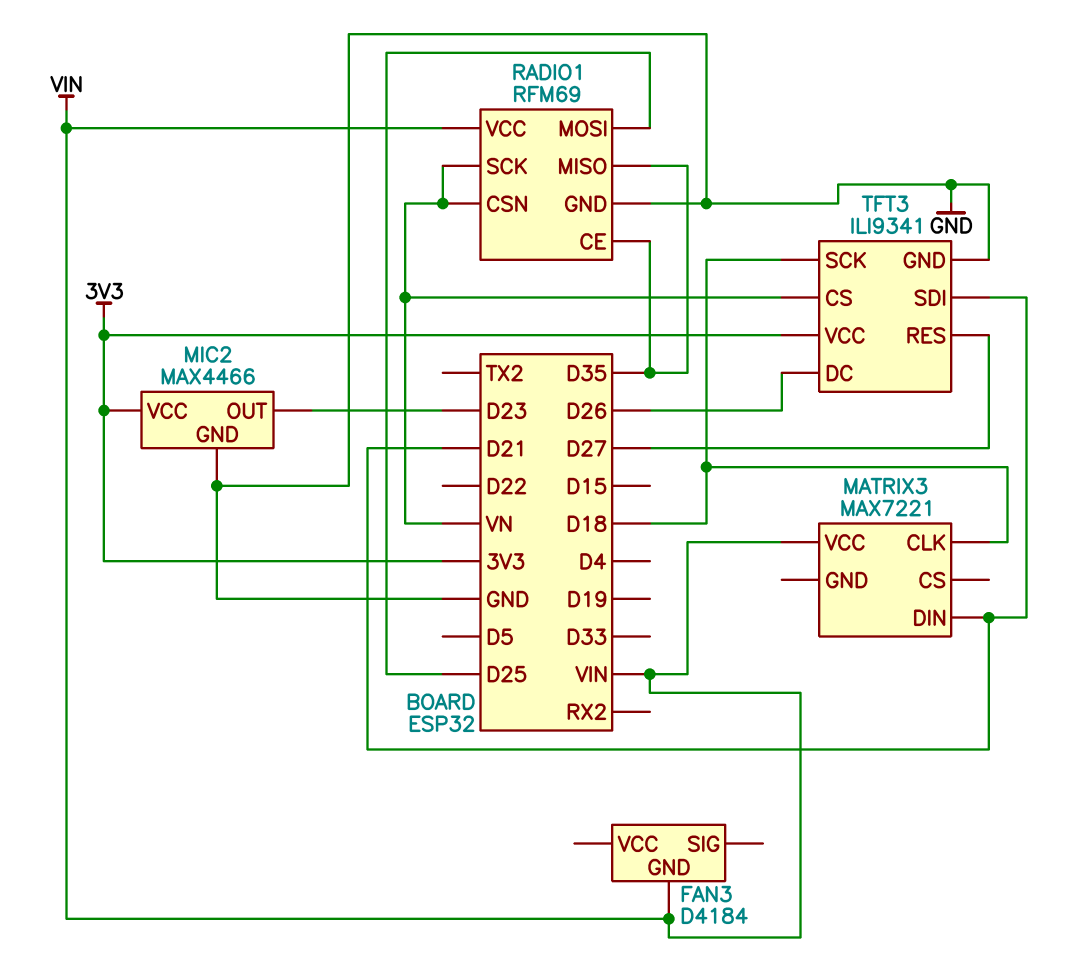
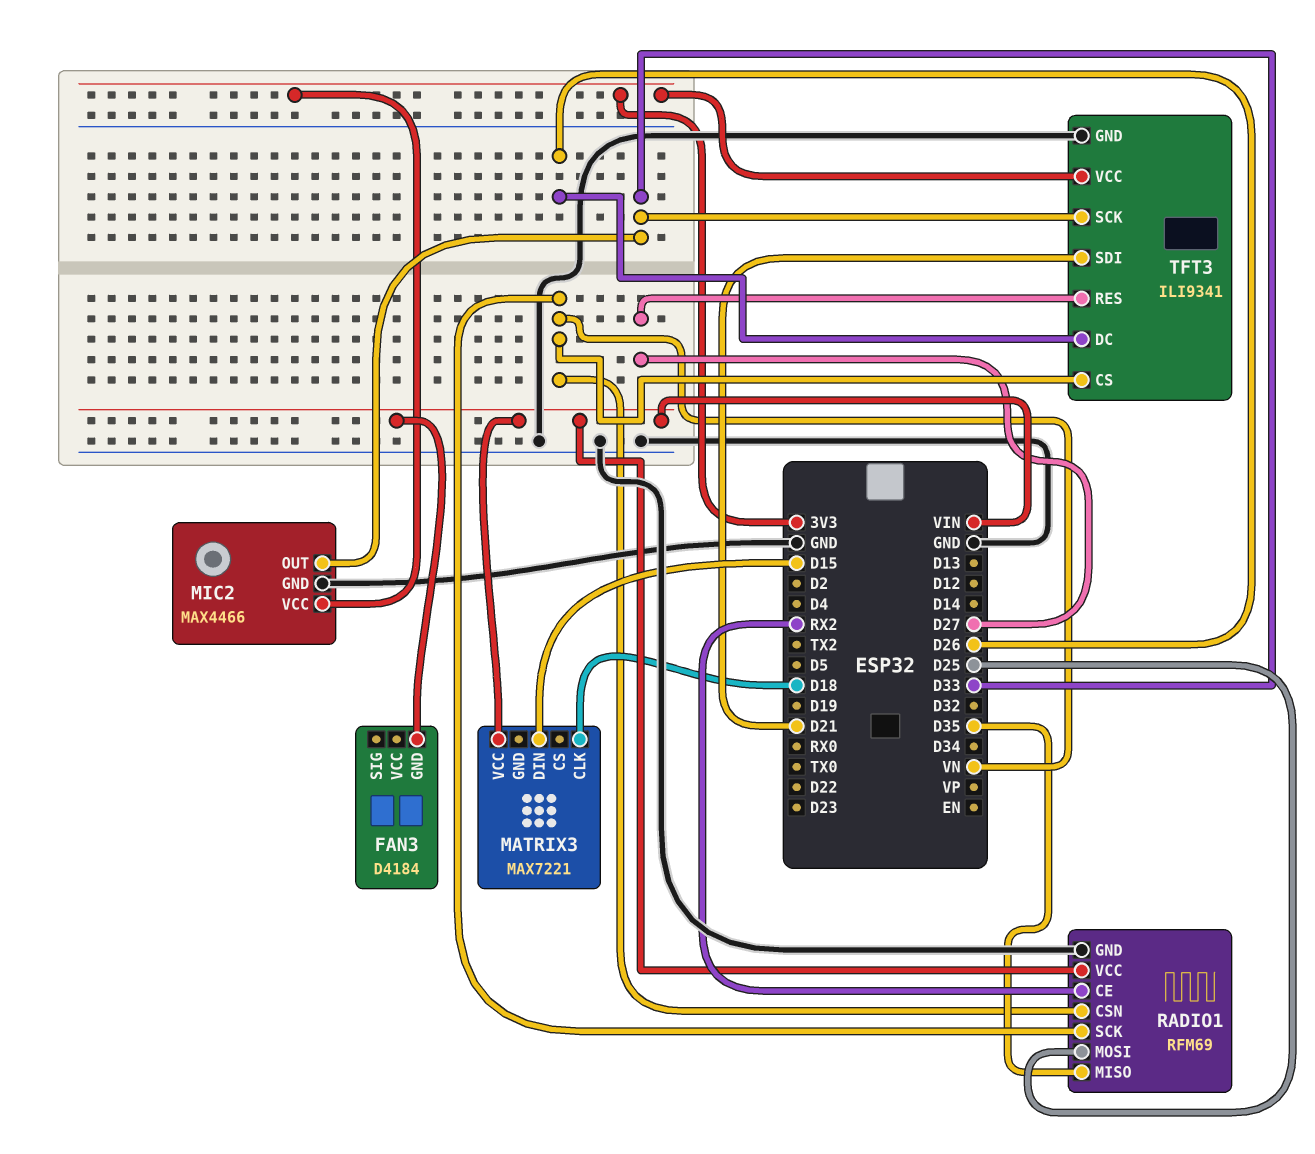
MATRIX3 pin DIN: D21 -> D15
MIC2 pin OUT: D23 -> D33
RADIO1 pin CE: D35 -> RX2
TFT3 pin SCK: D18 -> D33

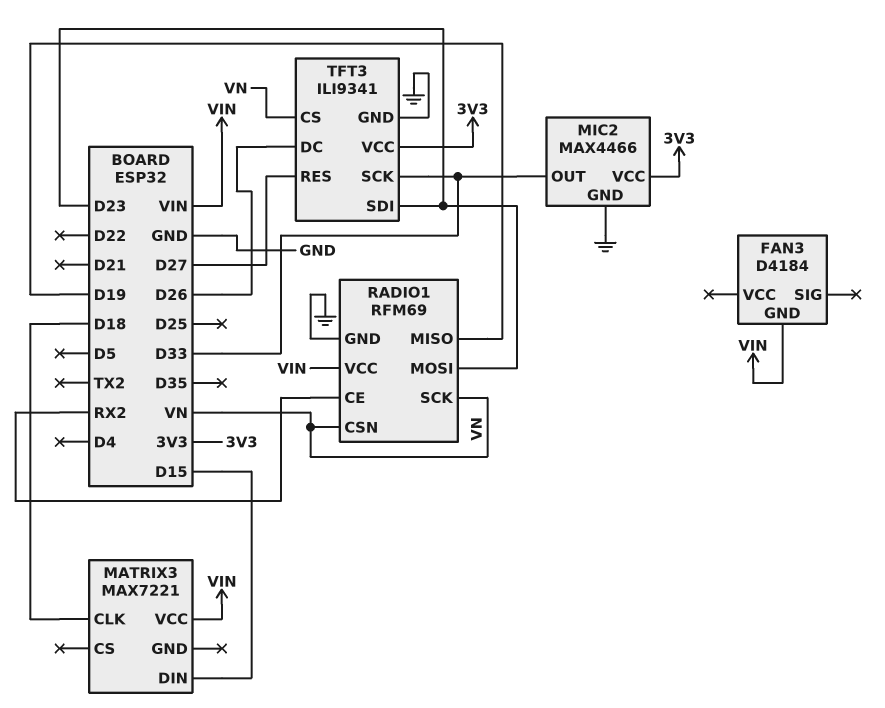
RADIO1 pin MISO: D35 -> D19
RADIO1 pin MOSI: D25 -> D23
TFT3 pin SDI: D21 -> D23

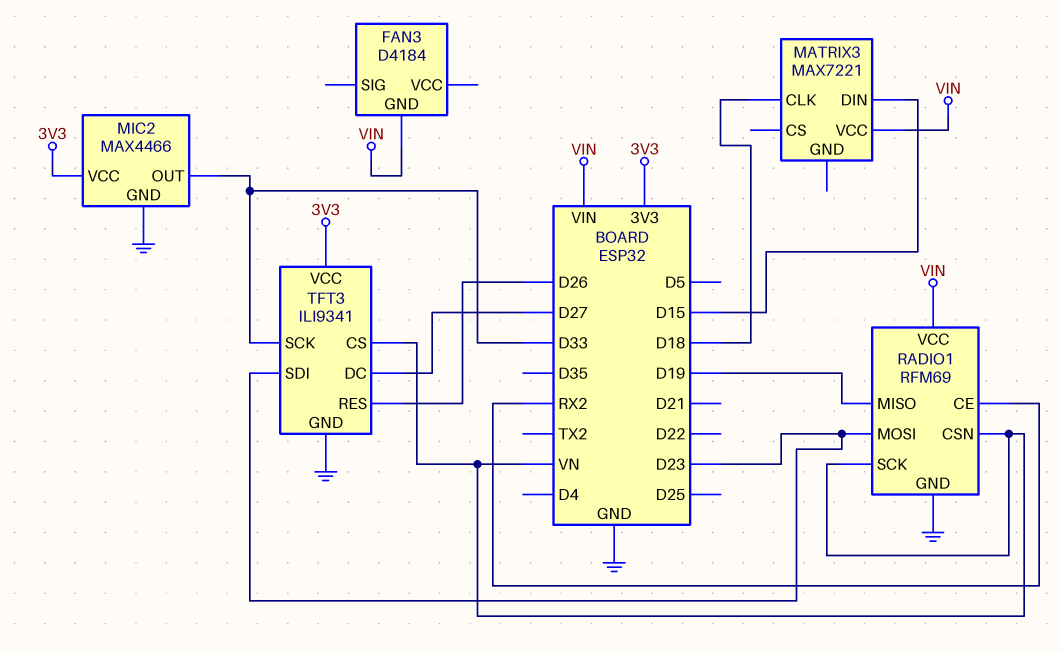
TFT3 pin DC: D26 -> D27
TFT3 pin RES: D27 -> D26

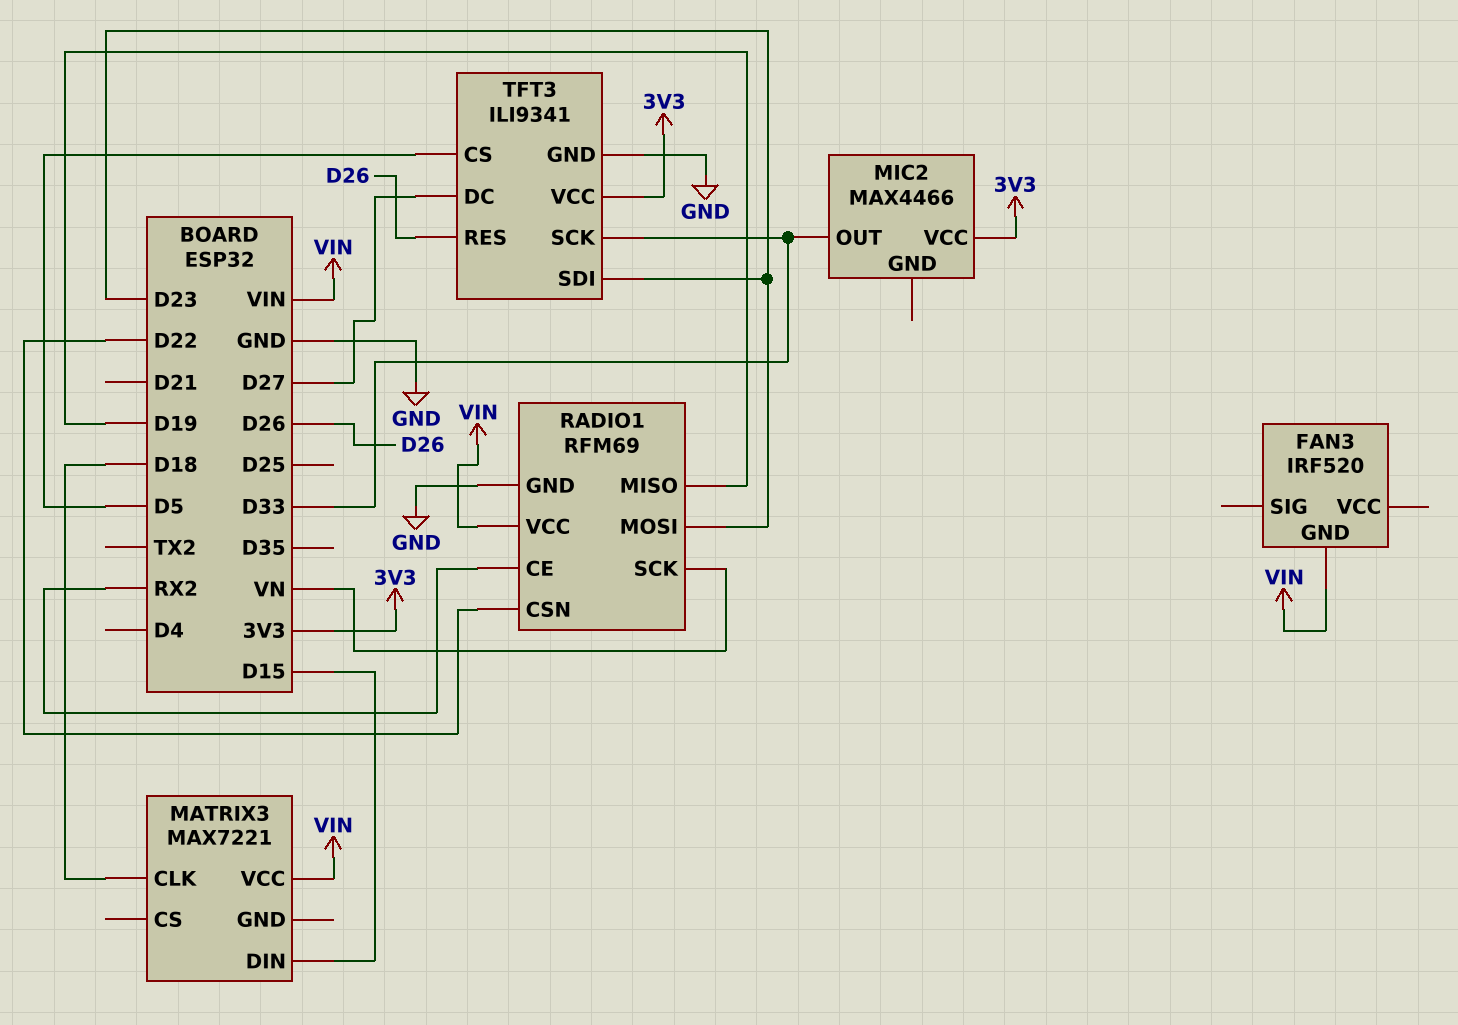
FAN3: D4184 -> IRF520
MIC2 pin GND: GND -> none
RADIO1 pin CSN: VN -> D22
TFT3 pin CS: VN -> D5

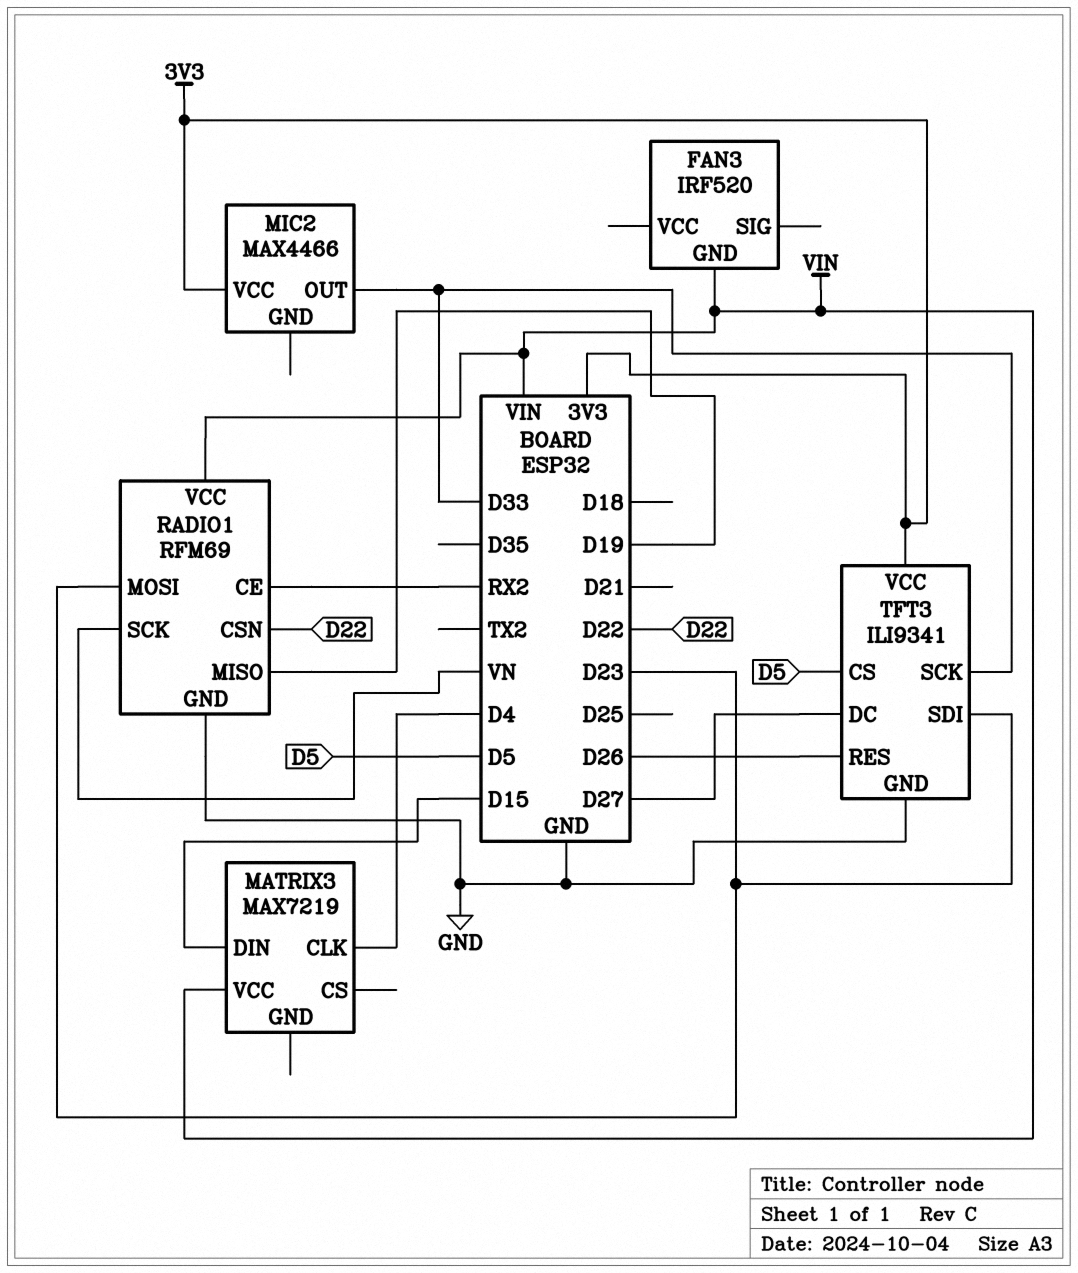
MATRIX3: MAX7221 -> MAX7219
MATRIX3 pin CLK: D18 -> D4

